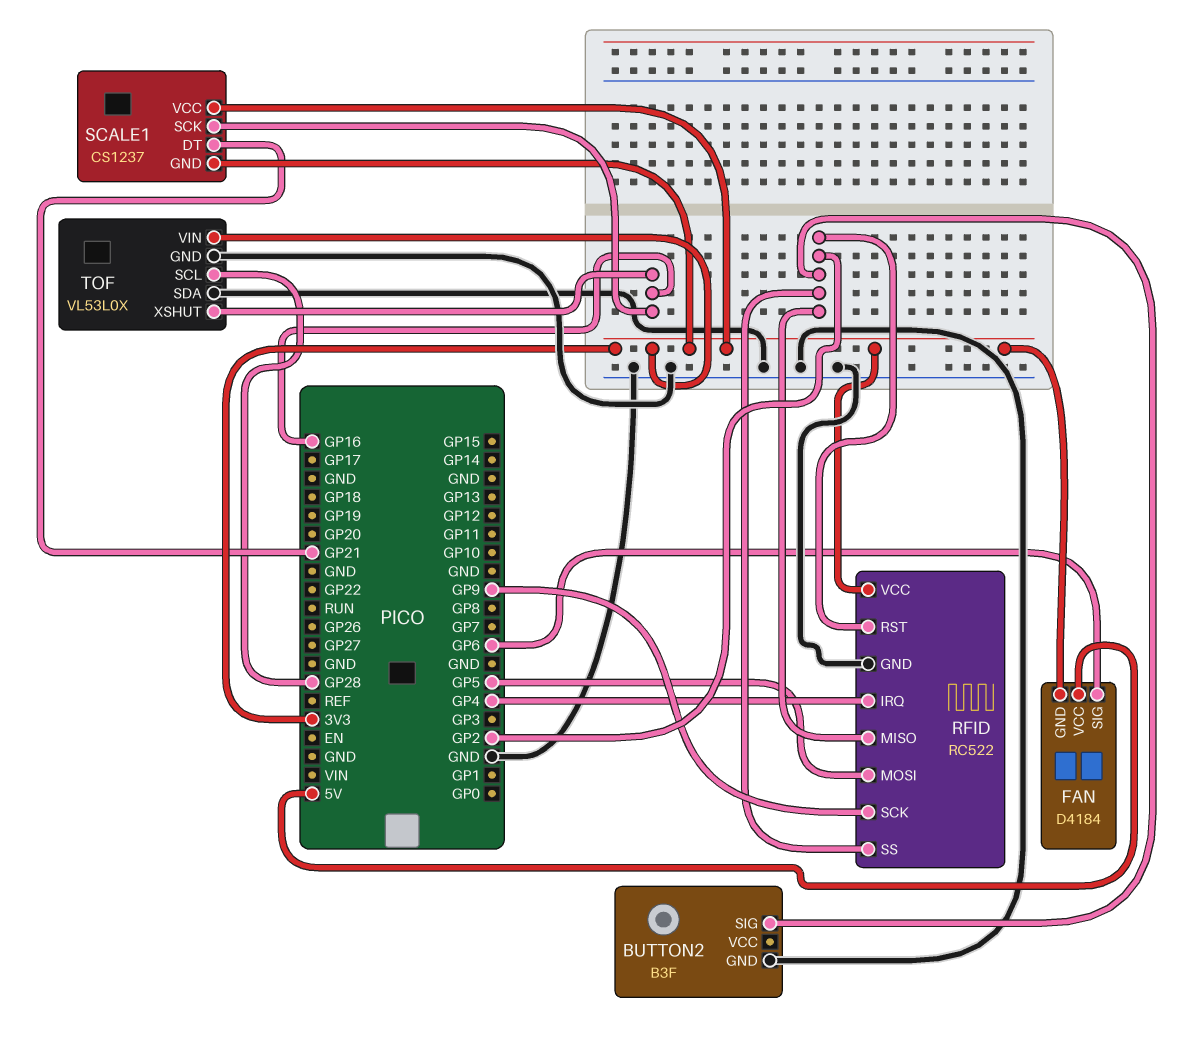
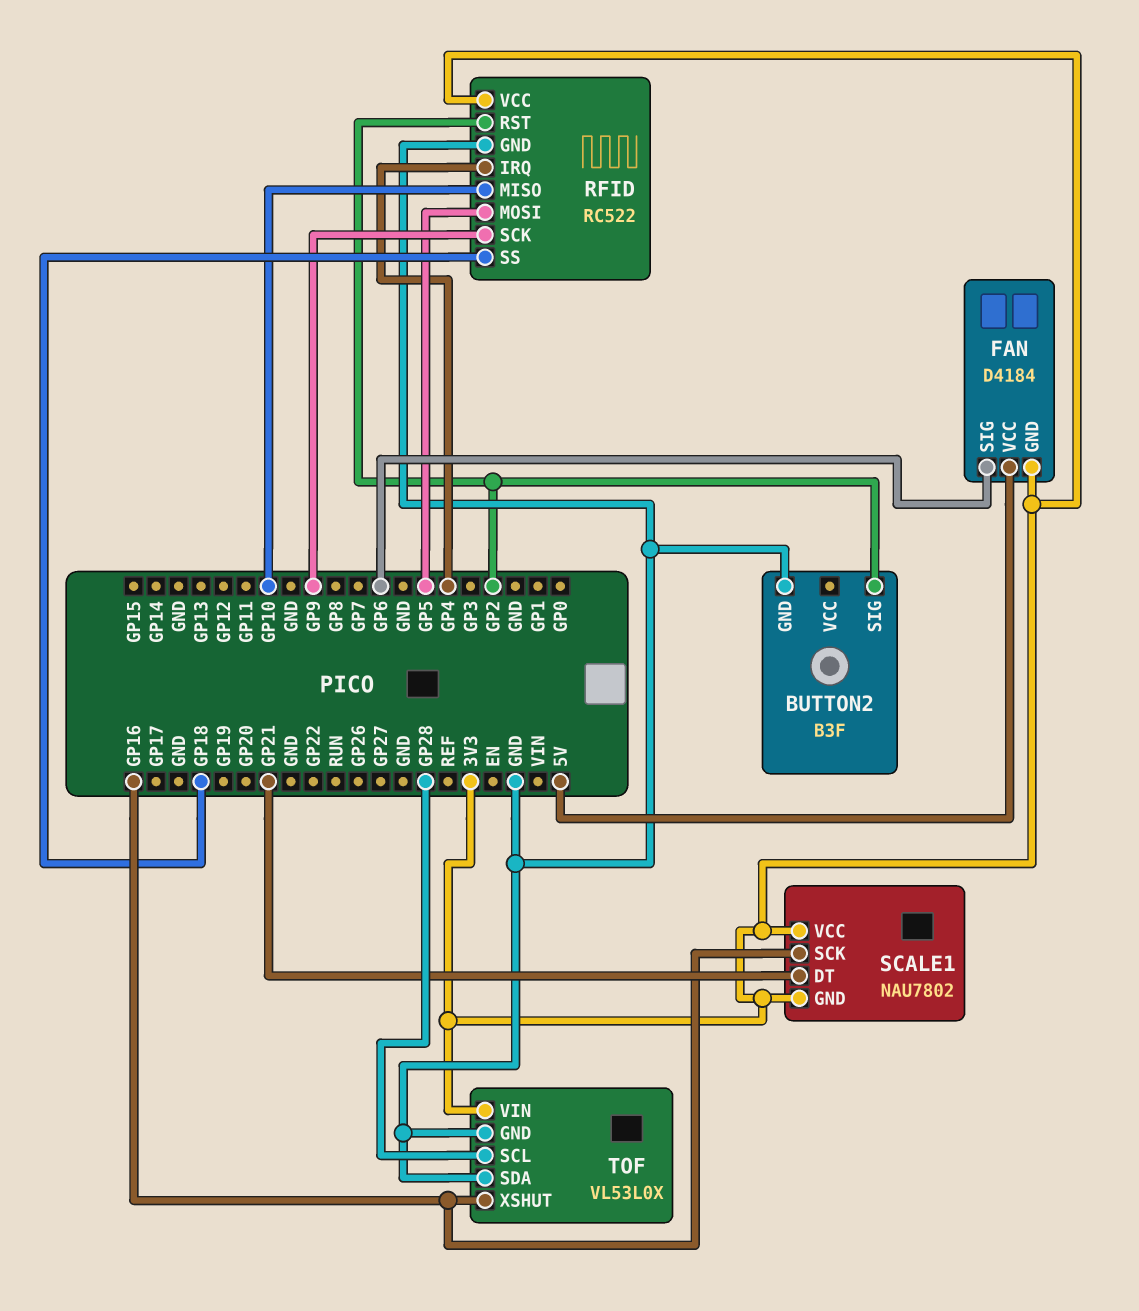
RFID pin MISO: GP2 -> GP10
RFID pin SS: GP2 -> GP18
SCALE1: CS1237 -> NAU7802

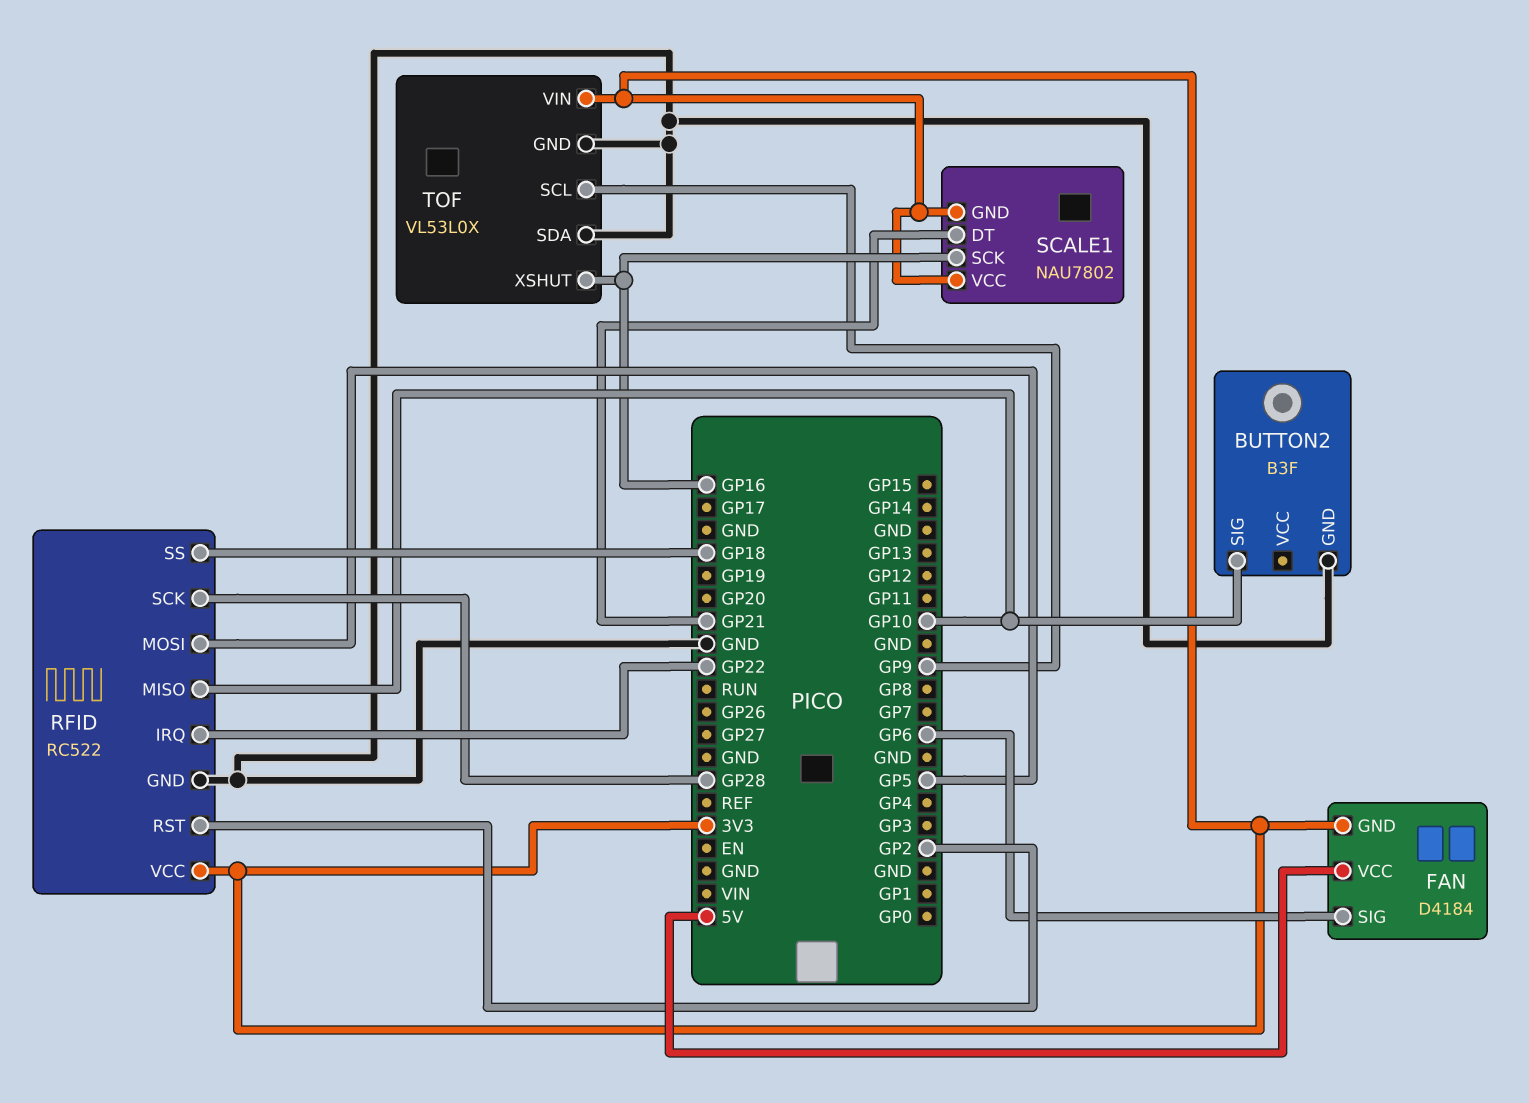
BUTTON2 pin SIG: GP2 -> GP10
RFID pin IRQ: GP4 -> GP22
RFID pin SCK: GP9 -> GP28
TOF pin SCL: GP28 -> GP9

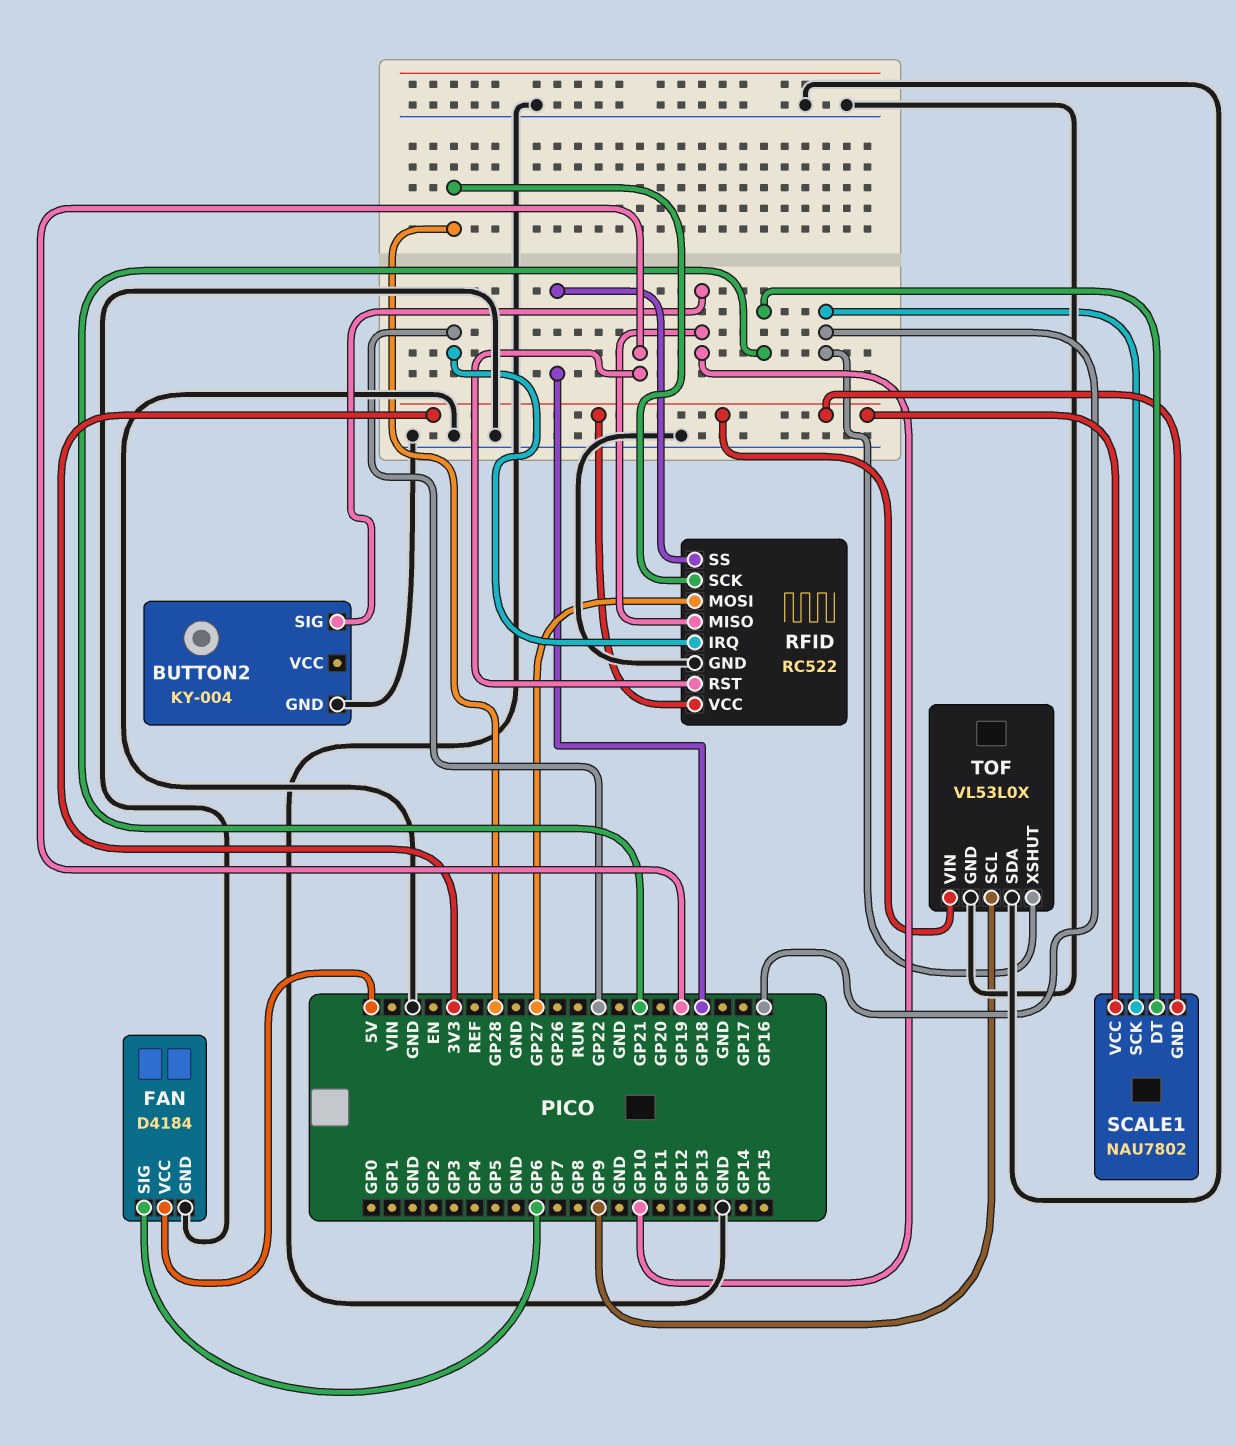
BUTTON2: B3F -> KY-004
FAN pin GND: 3V3 -> GND
RFID pin MOSI: GP5 -> GP27
RFID pin RST: GP2 -> GP19

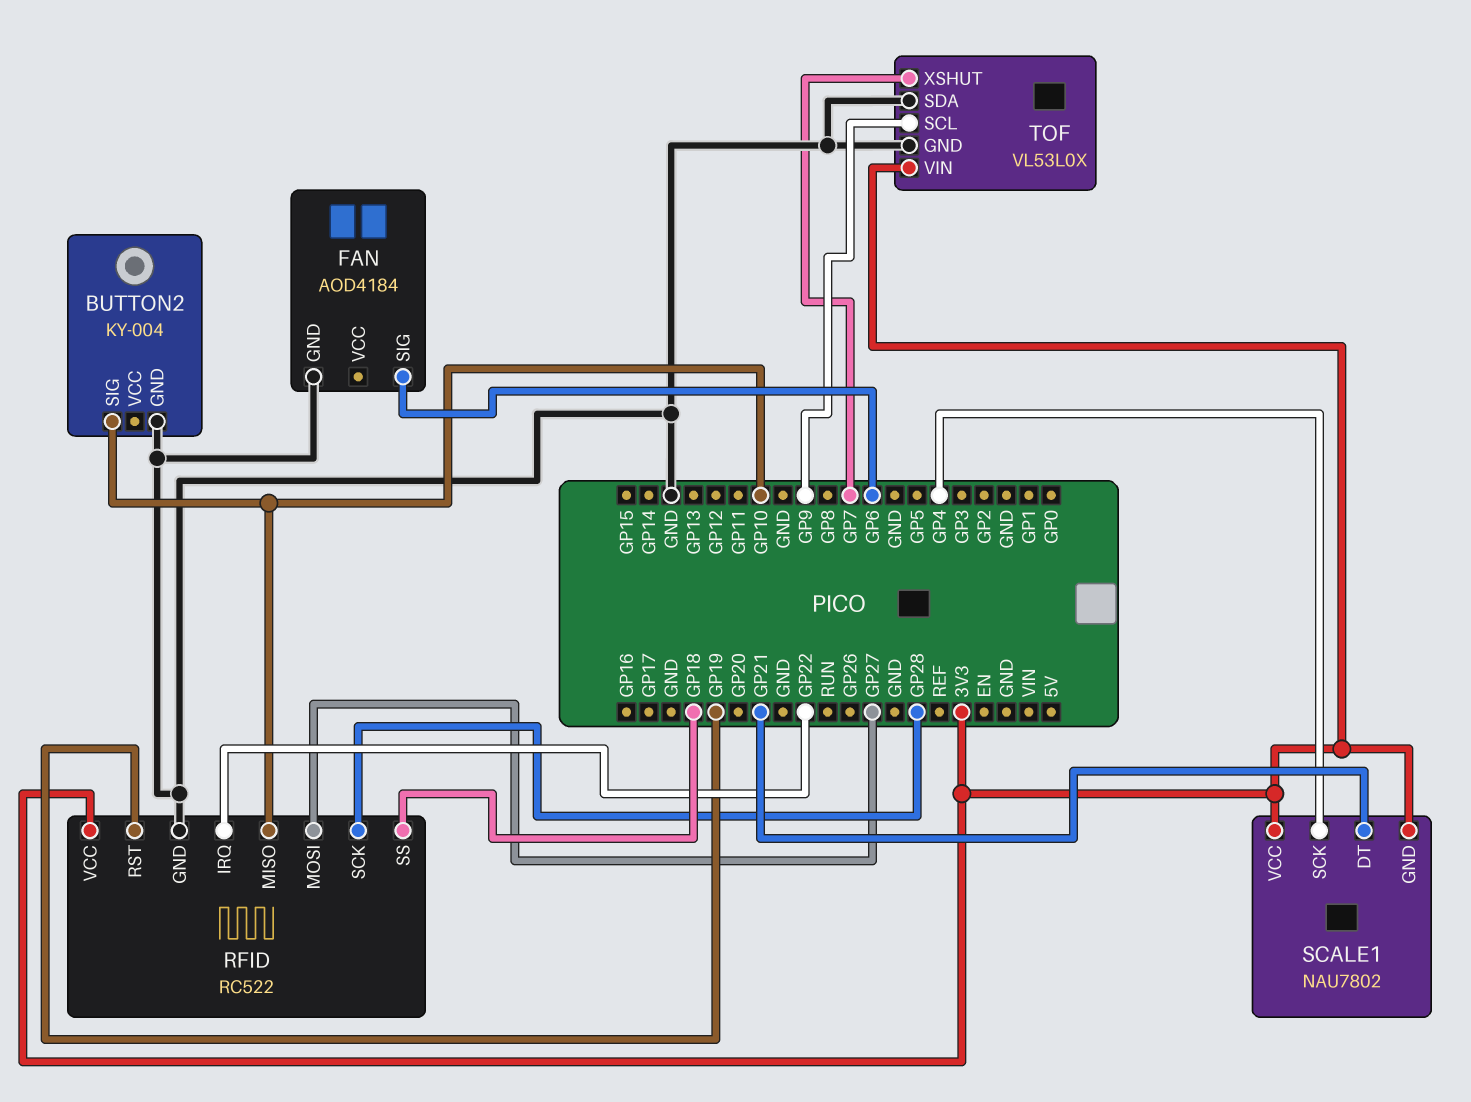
FAN: D4184 -> AOD4184
FAN pin VCC: 5V -> none
SCALE1 pin SCK: GP16 -> GP4
TOF pin XSHUT: GP16 -> GP7

